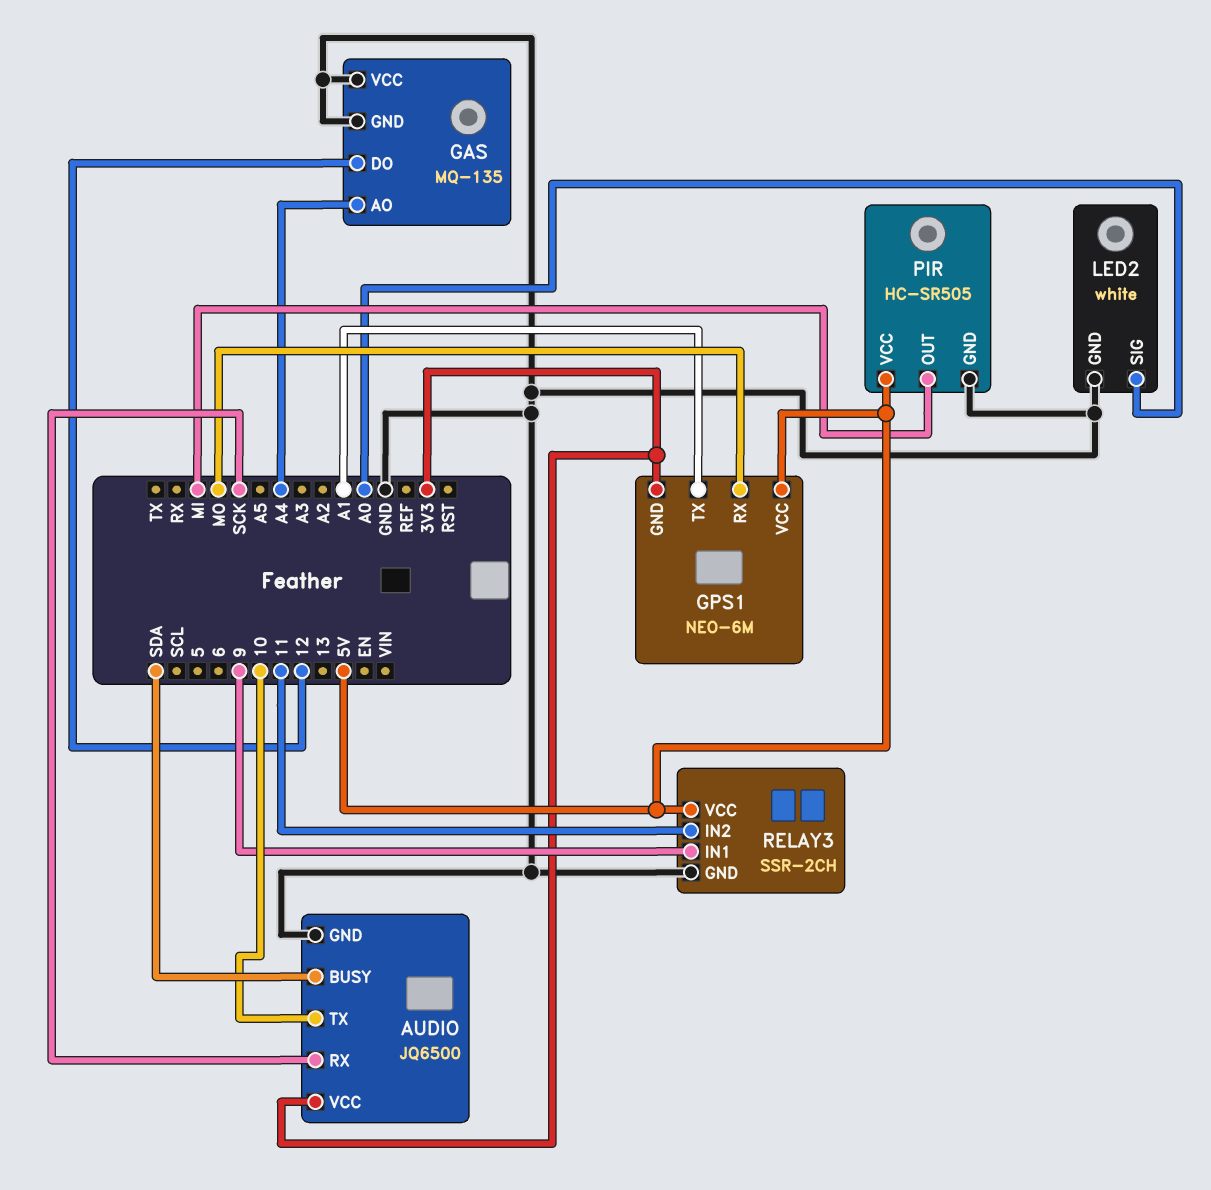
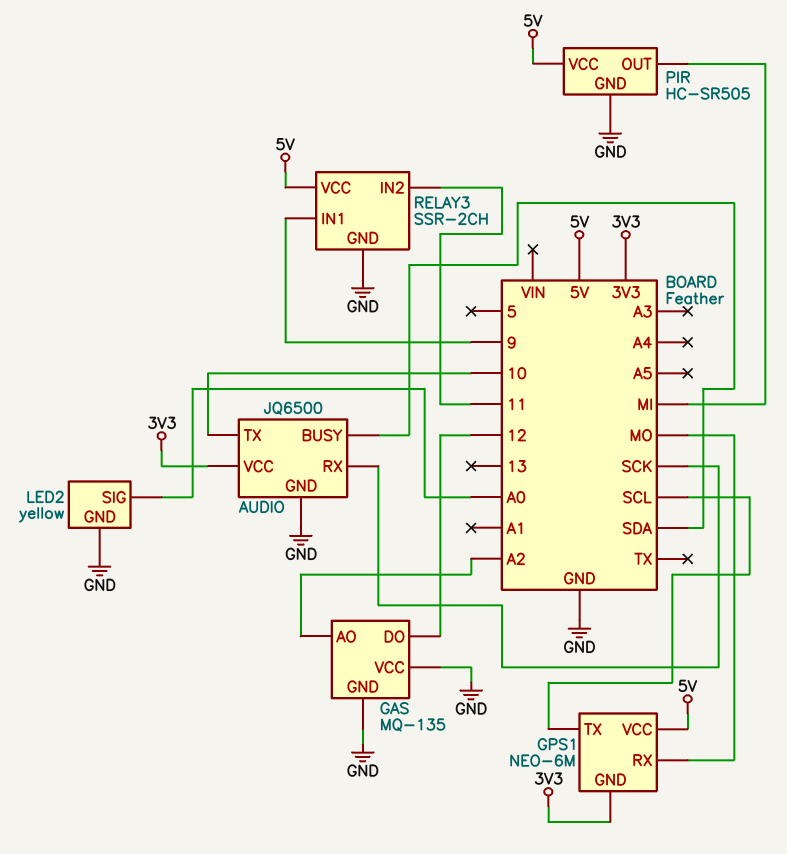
GAS pin AO: A4 -> A2
GPS1 pin TX: A1 -> SCL
LED2: white -> yellow

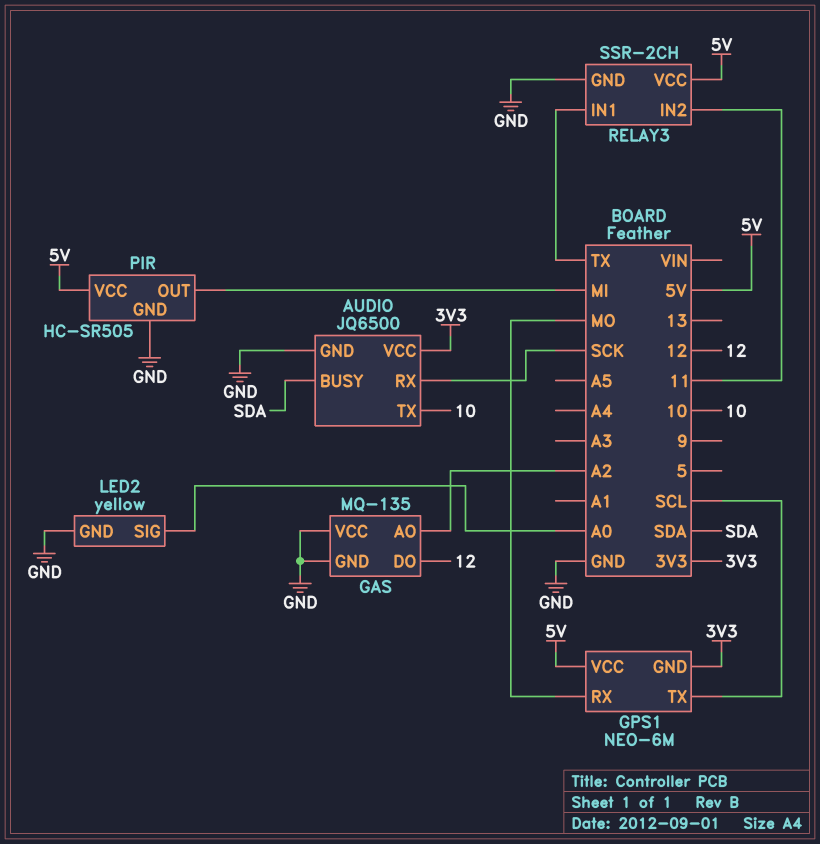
RELAY3 pin IN1: 9 -> TX

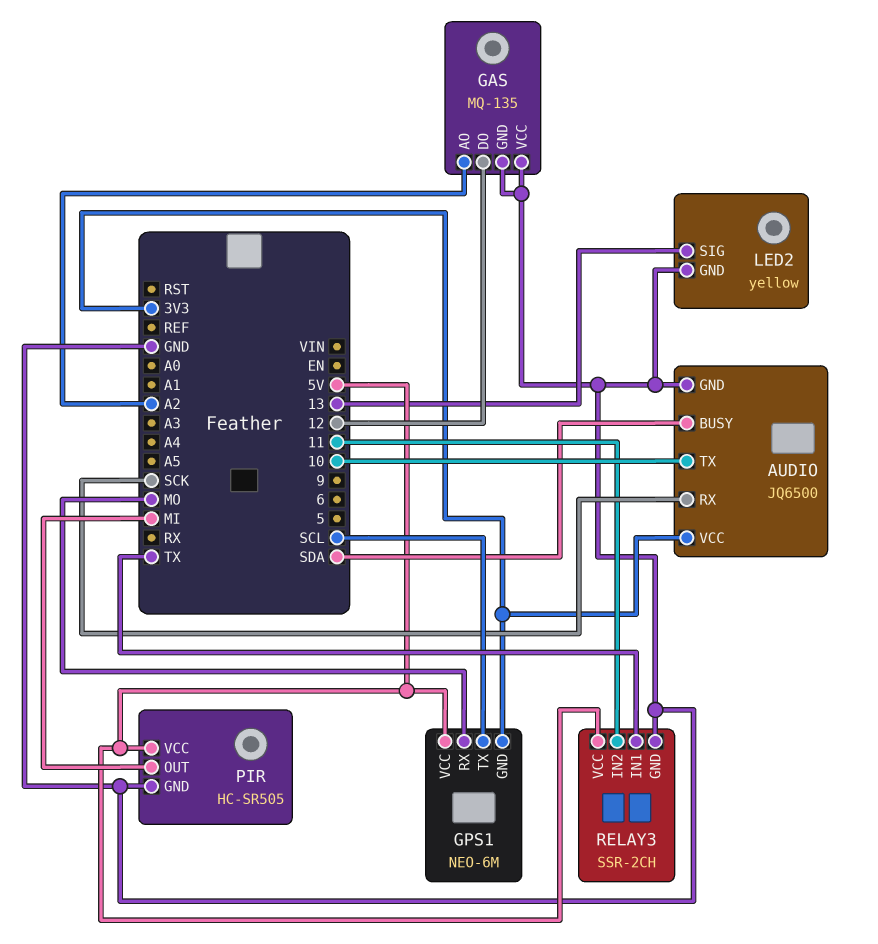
LED2 pin SIG: A0 -> 13

